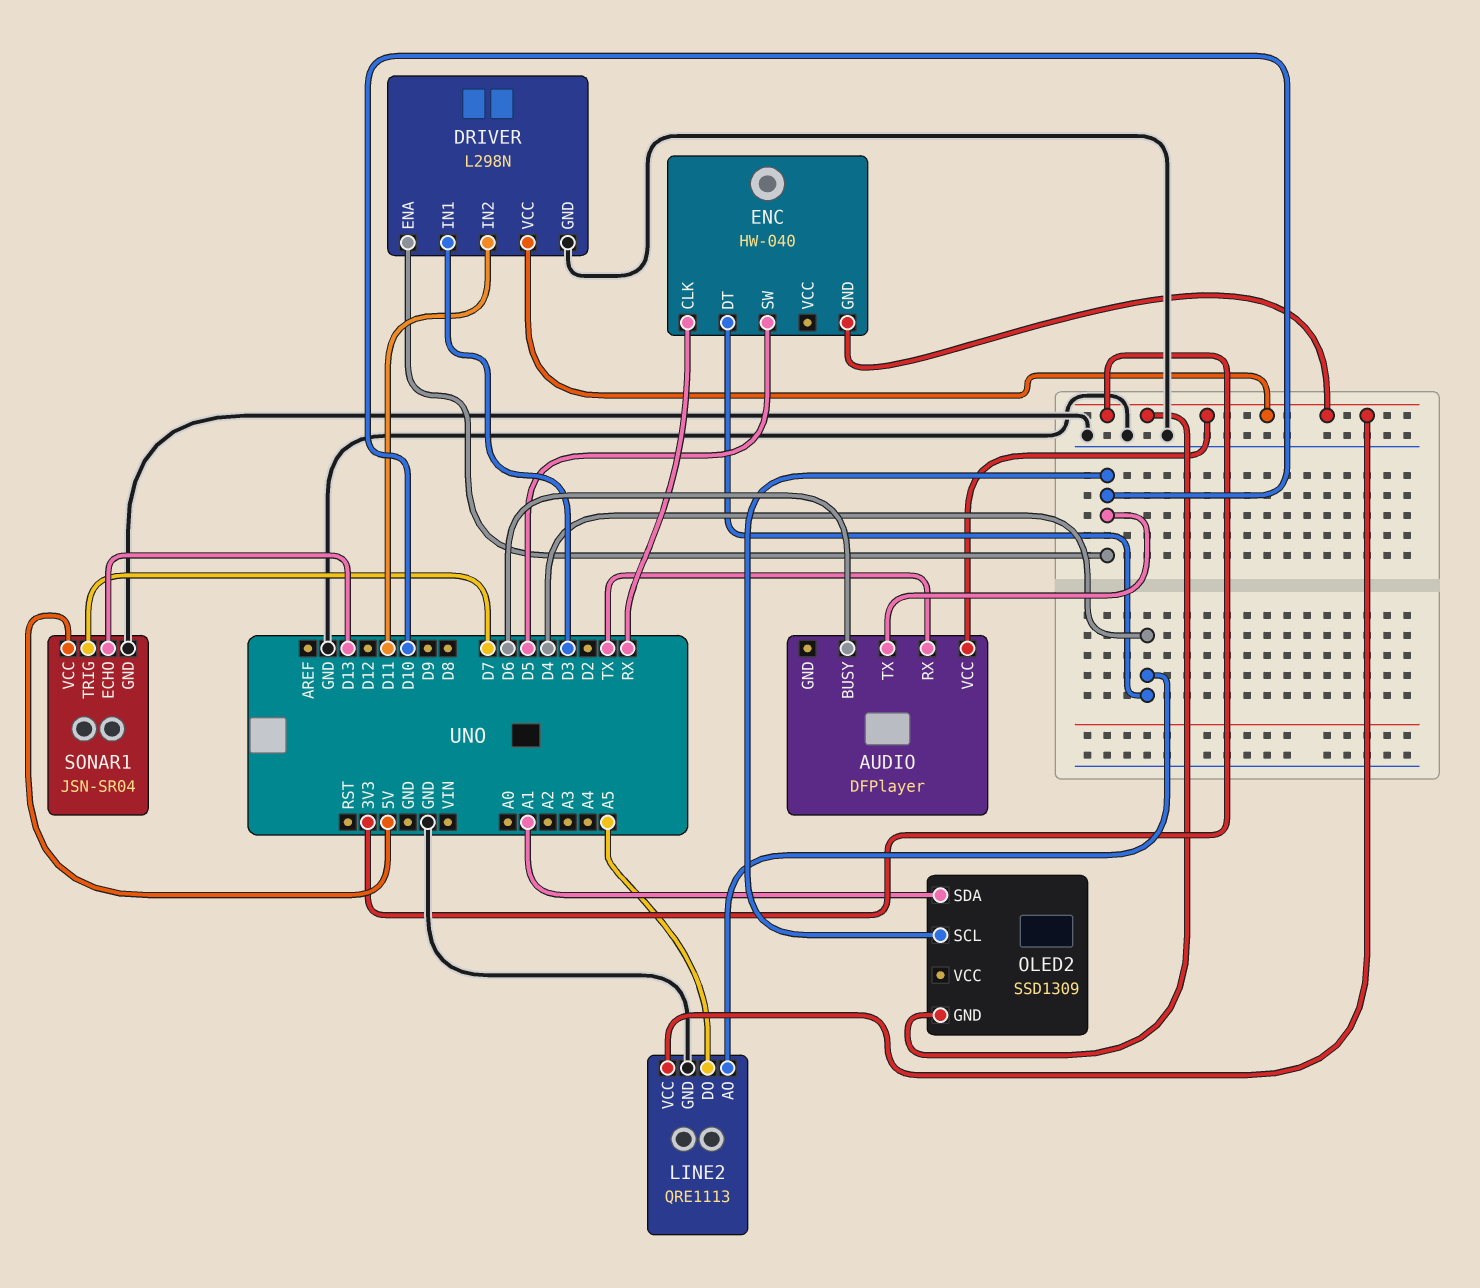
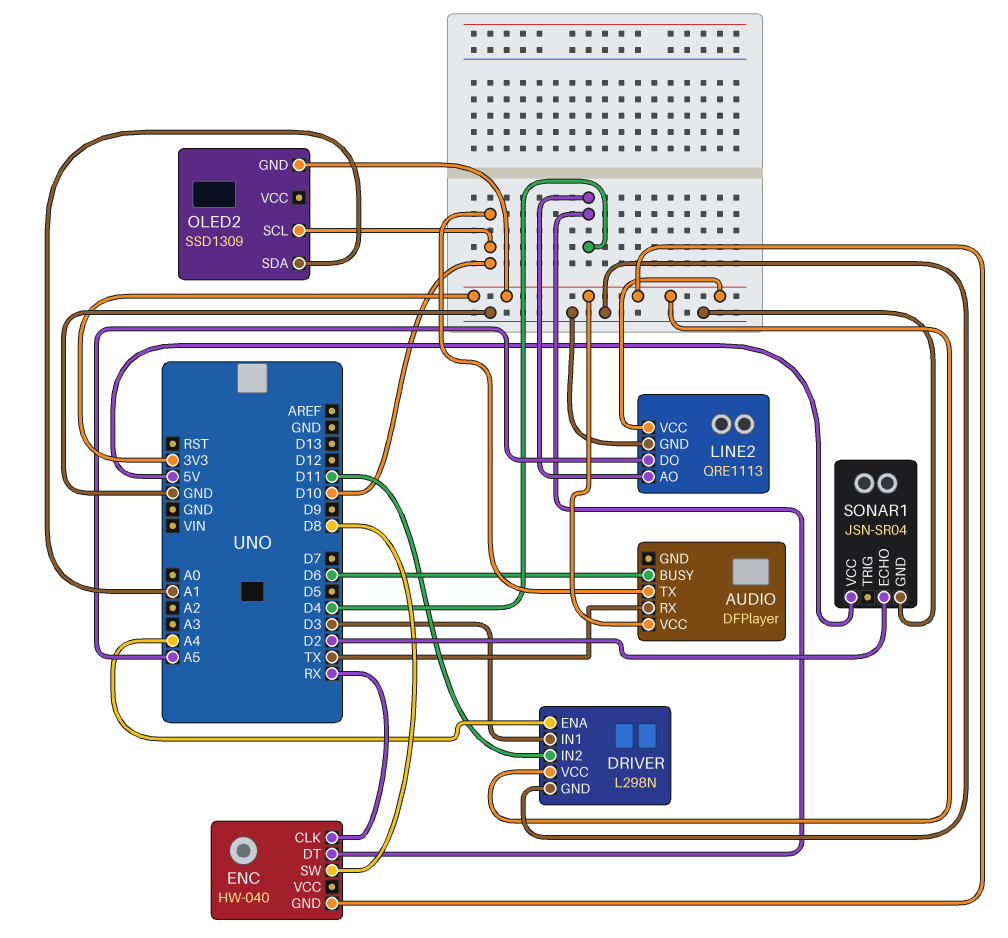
DRIVER pin ENA: D10 -> A4
ENC pin SW: D5 -> D8
SONAR1 pin ECHO: D13 -> D2
SONAR1 pin TRIG: D7 -> none

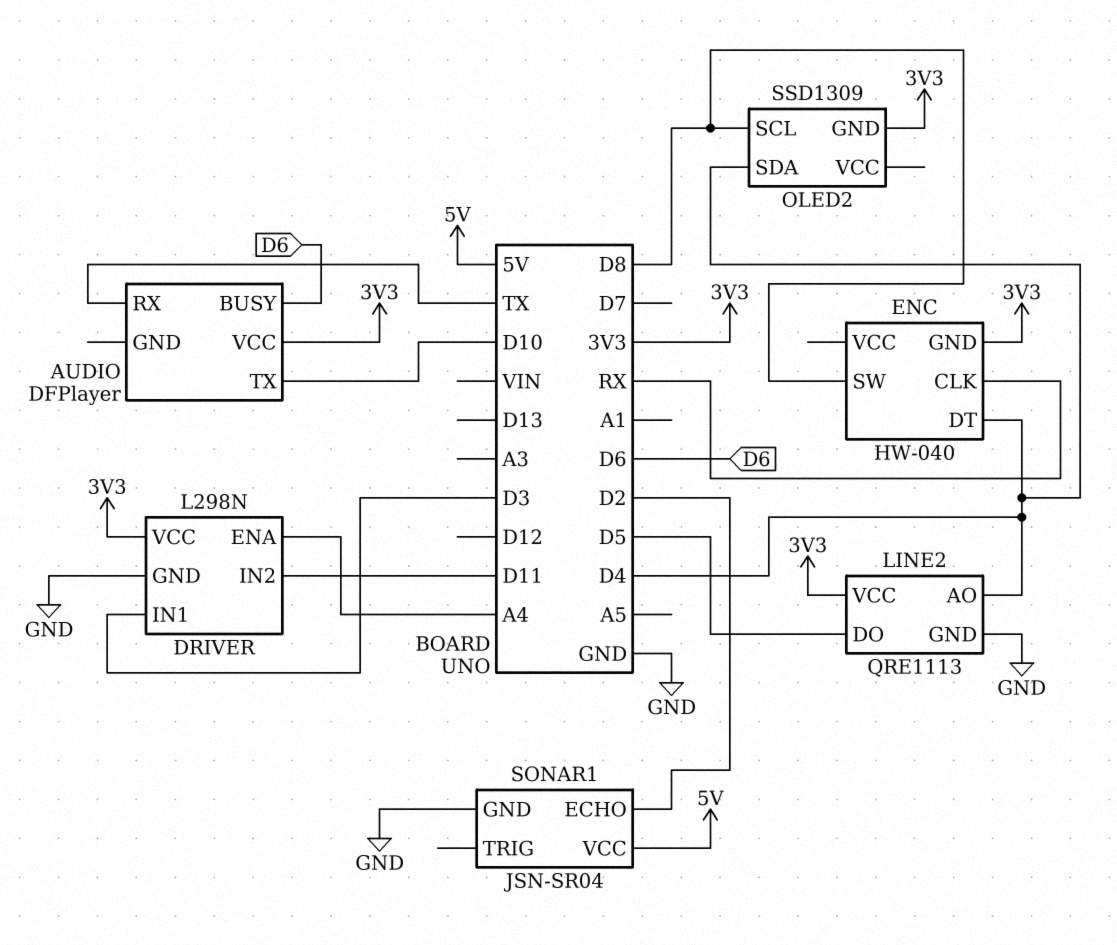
LINE2 pin DO: A5 -> D5
OLED2 pin SCL: D10 -> D8
OLED2 pin SDA: A1 -> D4

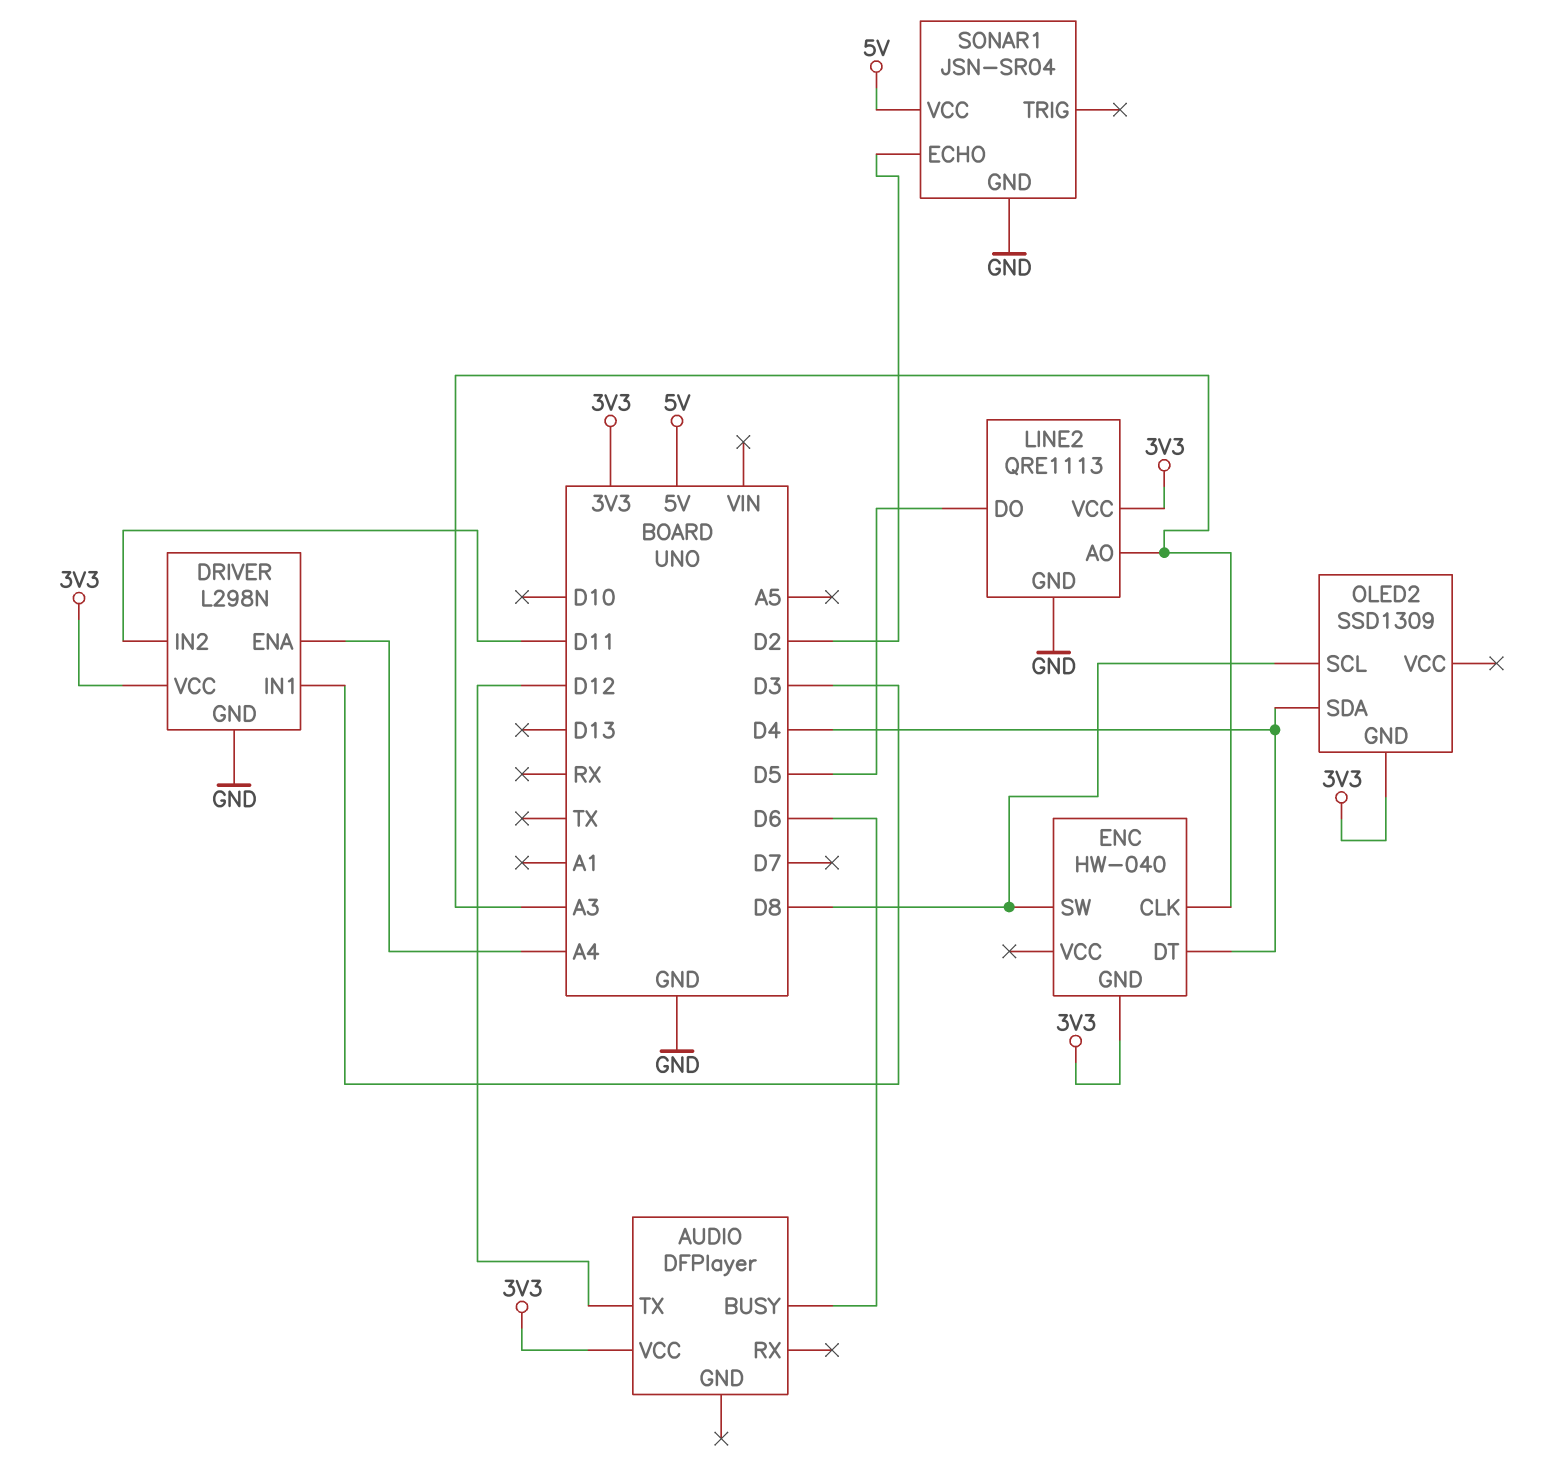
AUDIO pin RX: TX -> none
AUDIO pin TX: D10 -> D12
ENC pin CLK: RX -> A3
LINE2 pin AO: D4 -> A3

